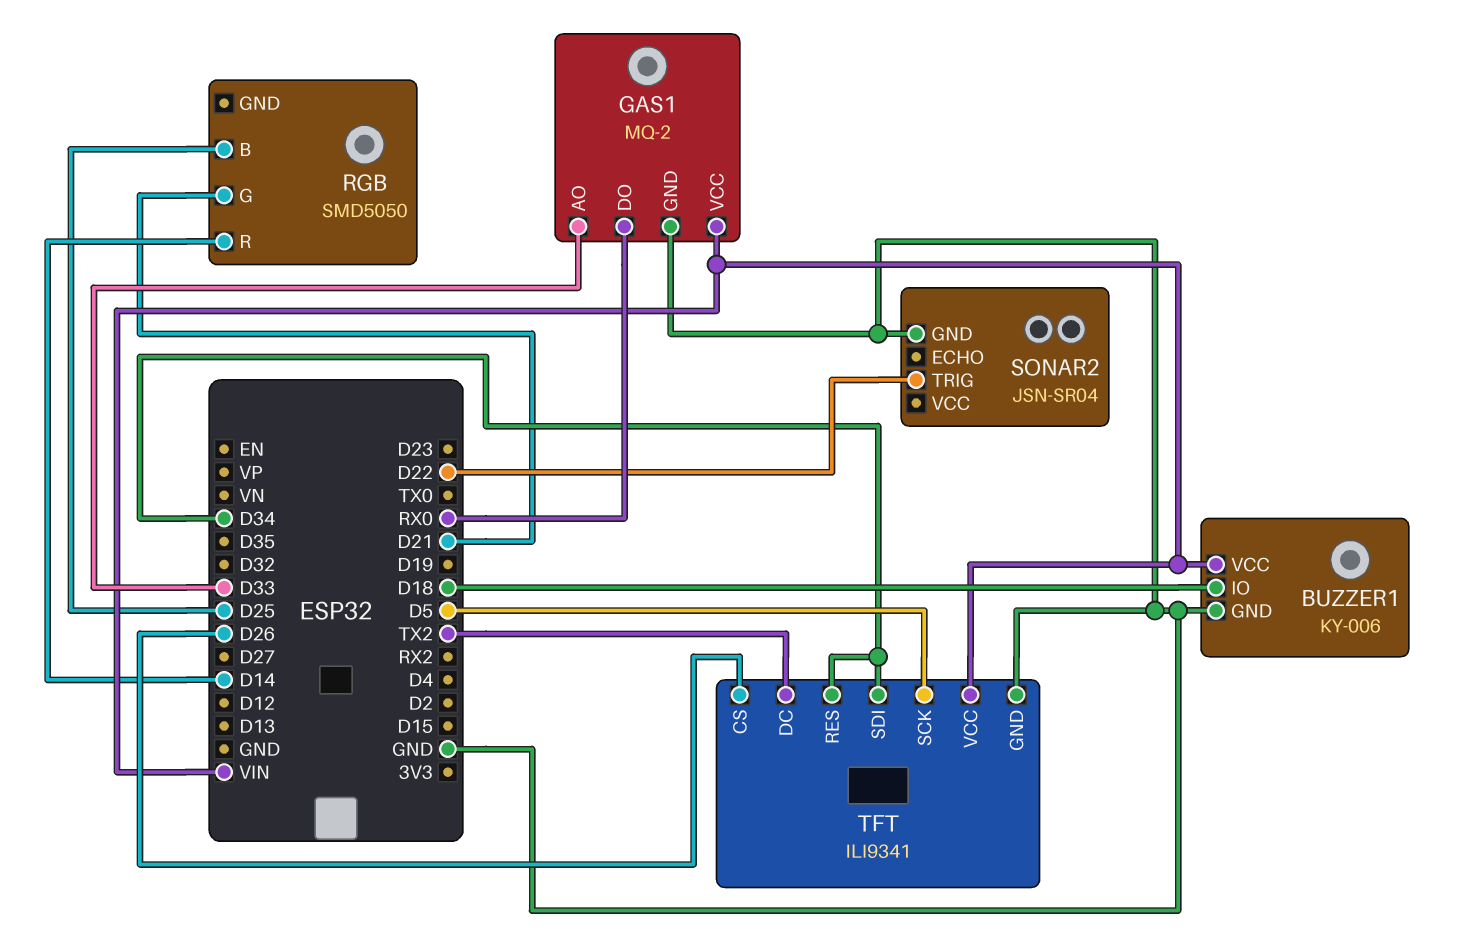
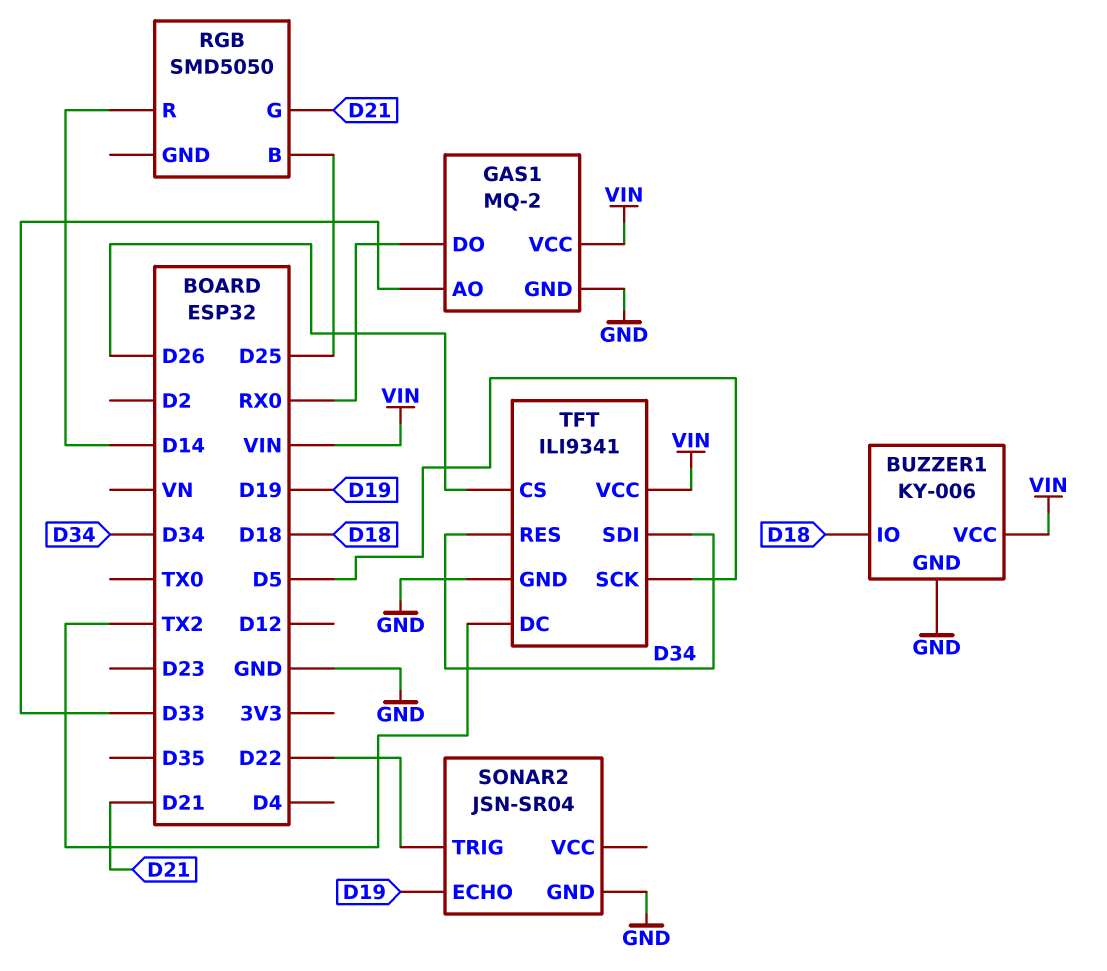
SONAR2 pin ECHO: none -> D19

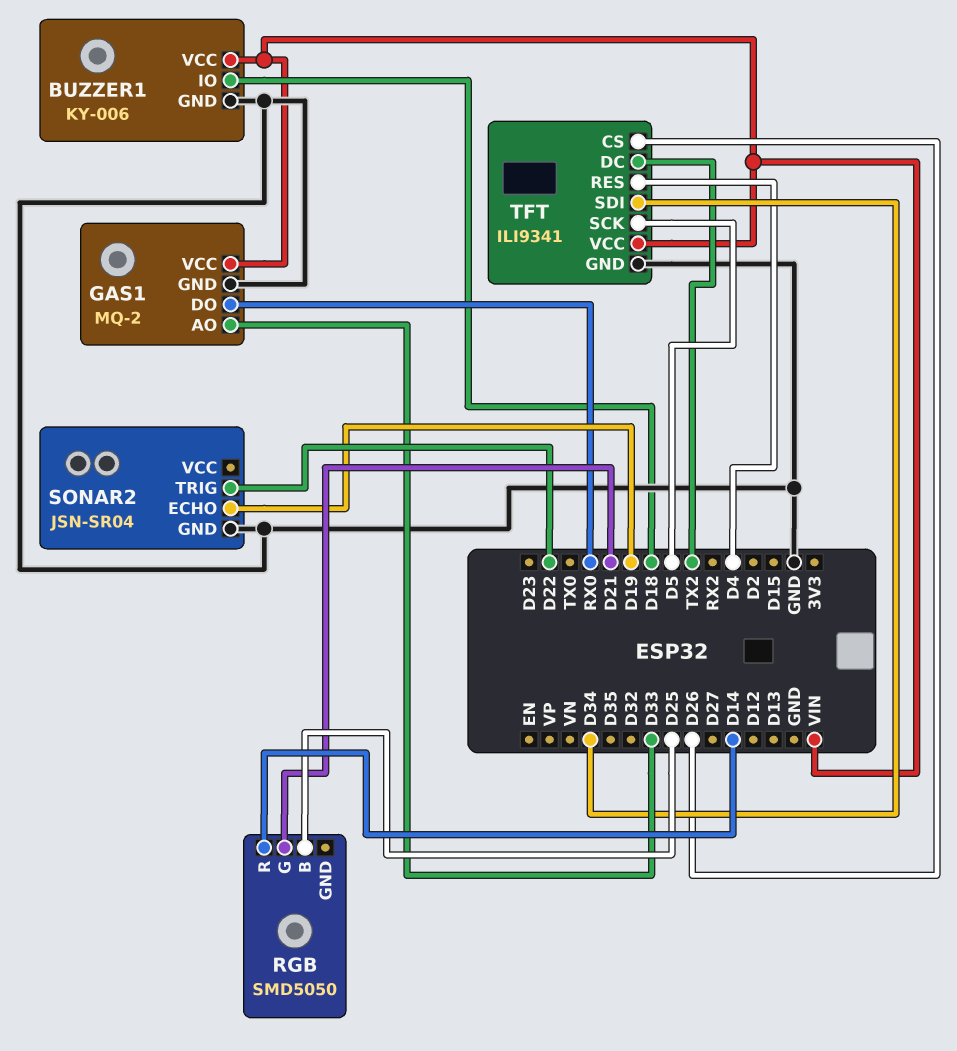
TFT pin RES: D34 -> D4

